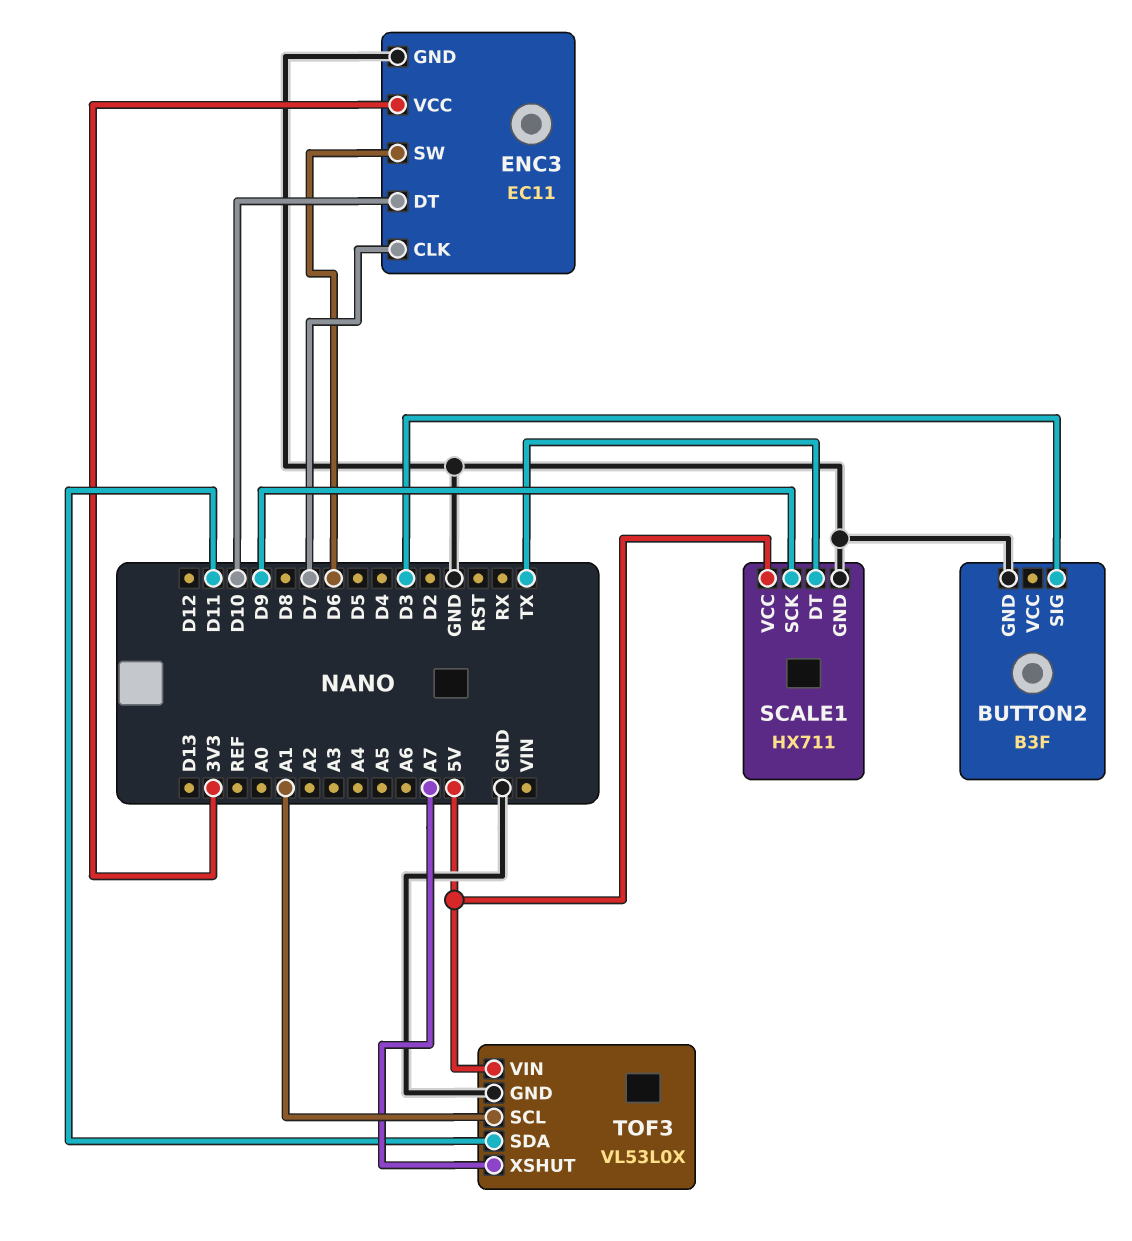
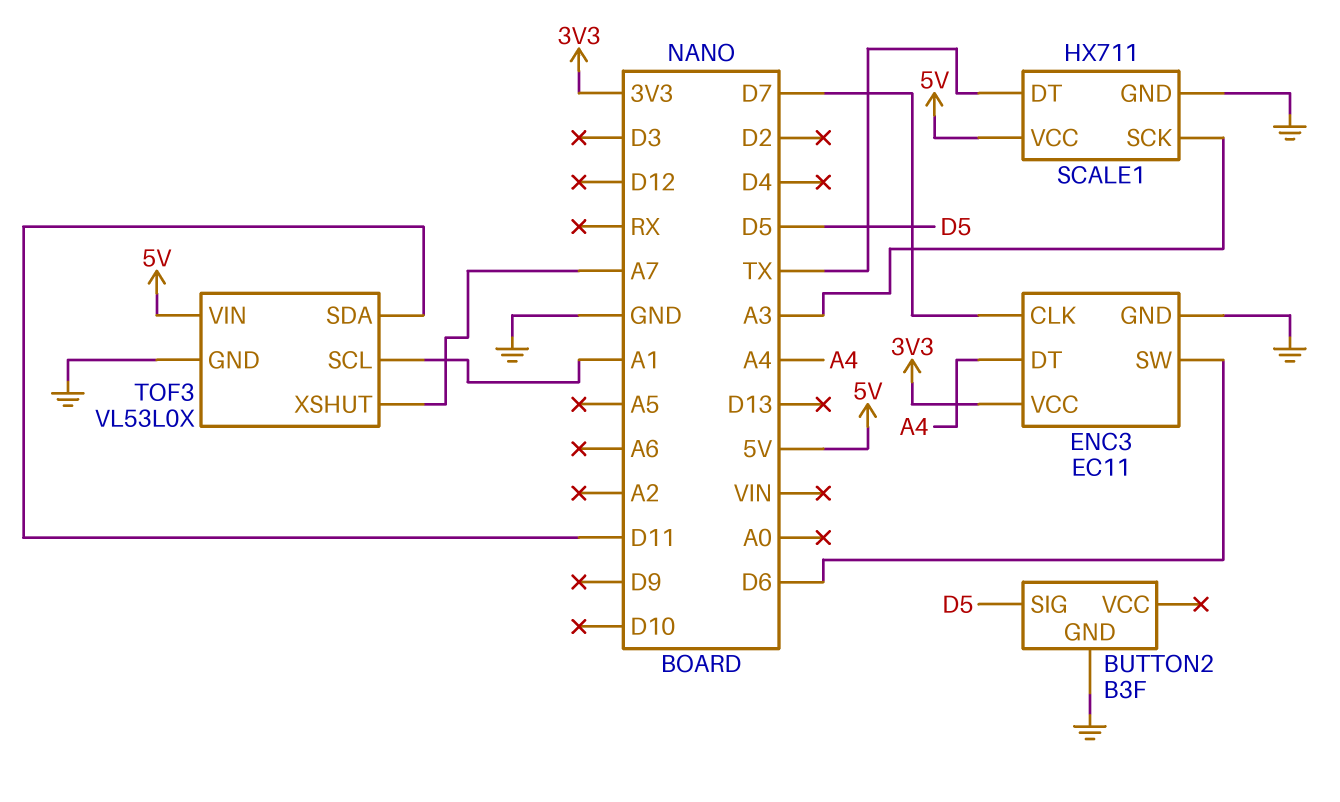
BUTTON2 pin SIG: D3 -> D5
ENC3 pin DT: D10 -> A4
SCALE1 pin SCK: D9 -> A3

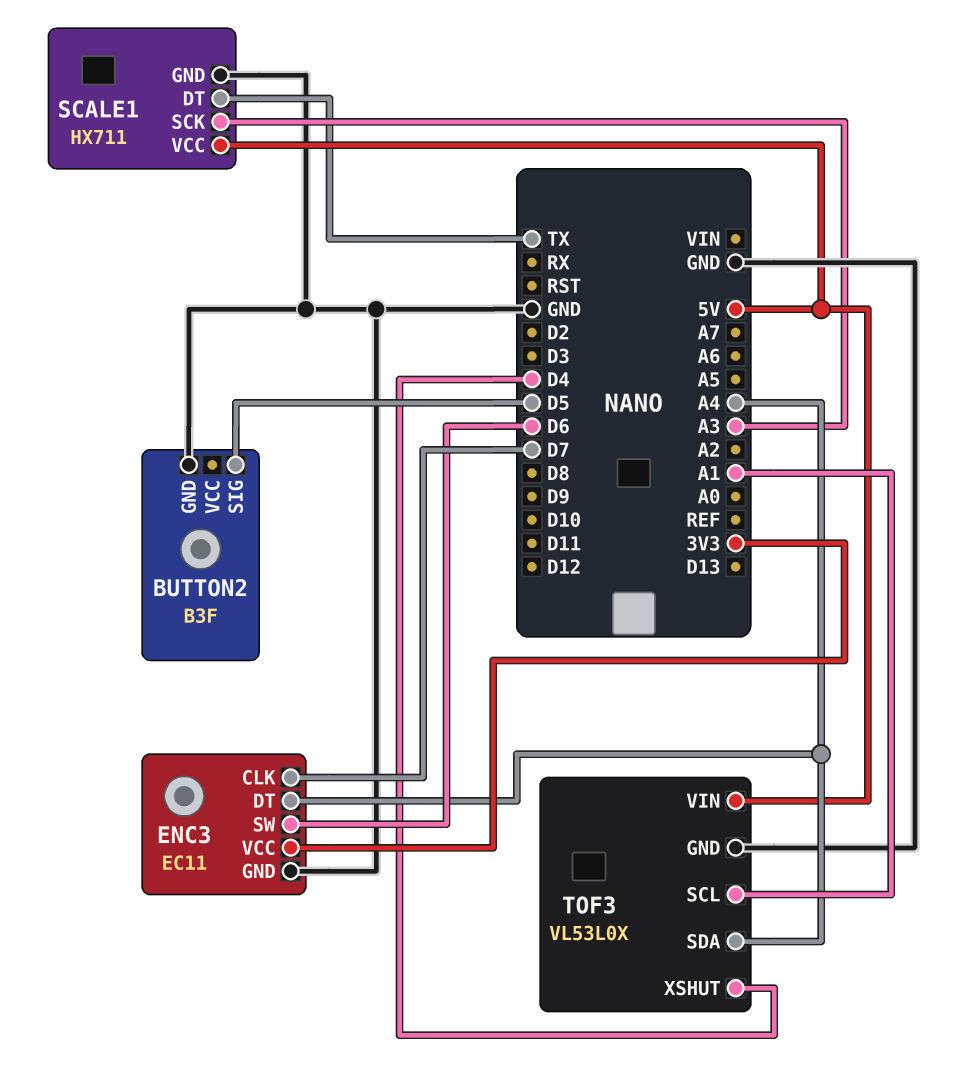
TOF3 pin SDA: D11 -> A4
TOF3 pin XSHUT: A7 -> D4

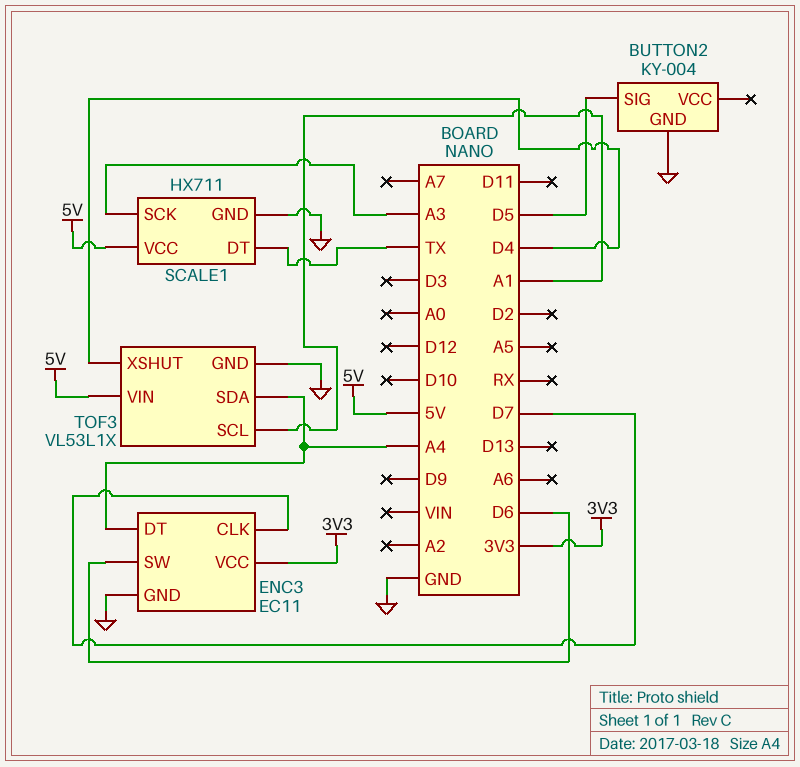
BUTTON2: B3F -> KY-004
TOF3: VL53L0X -> VL53L1X

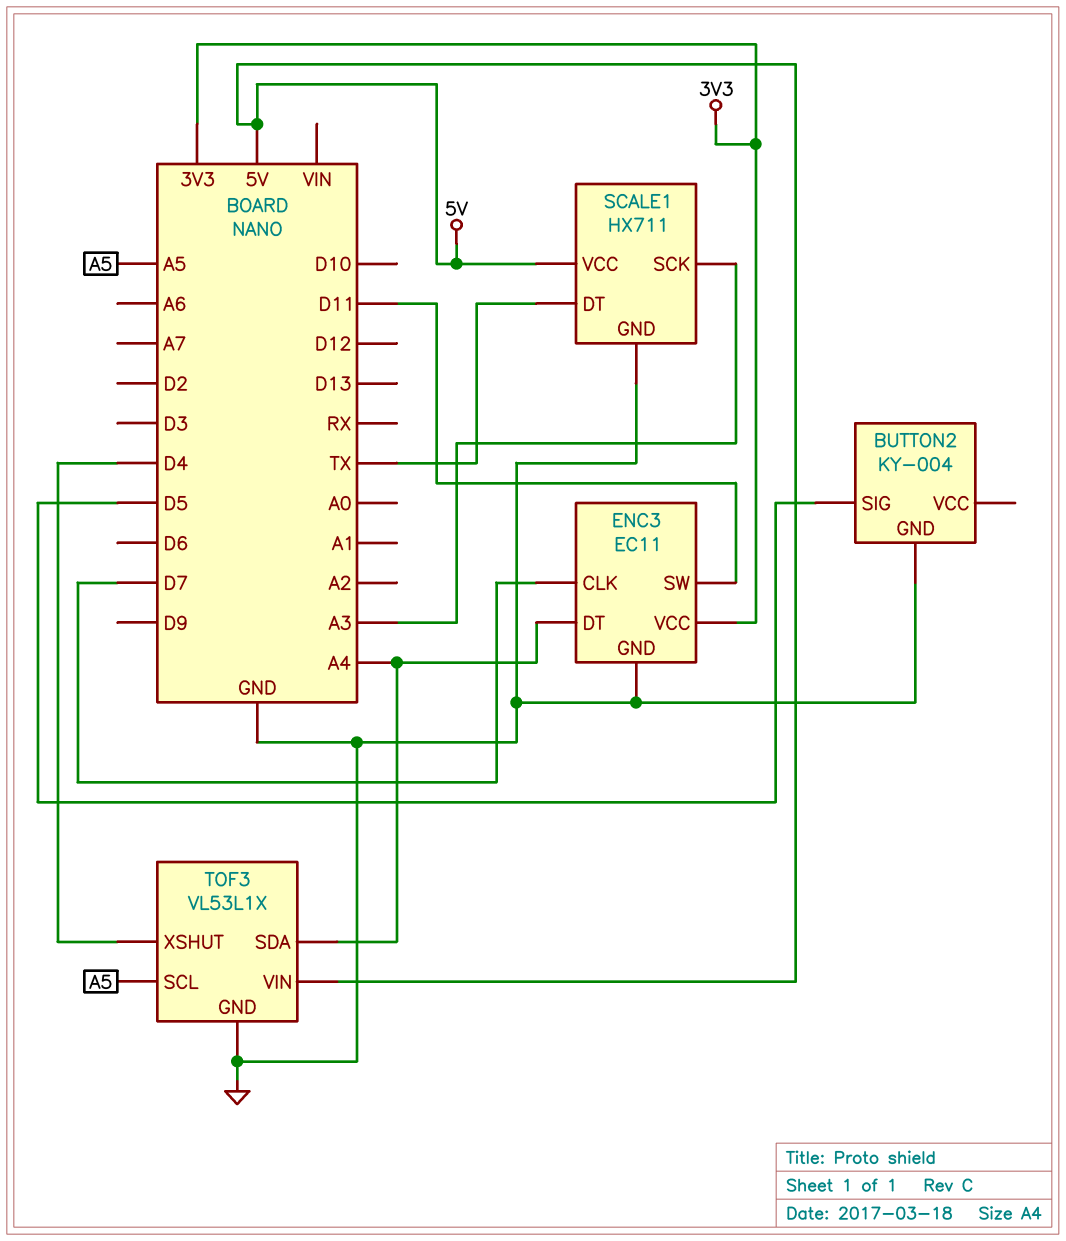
ENC3 pin SW: D6 -> D11
TOF3 pin SCL: A1 -> A5

